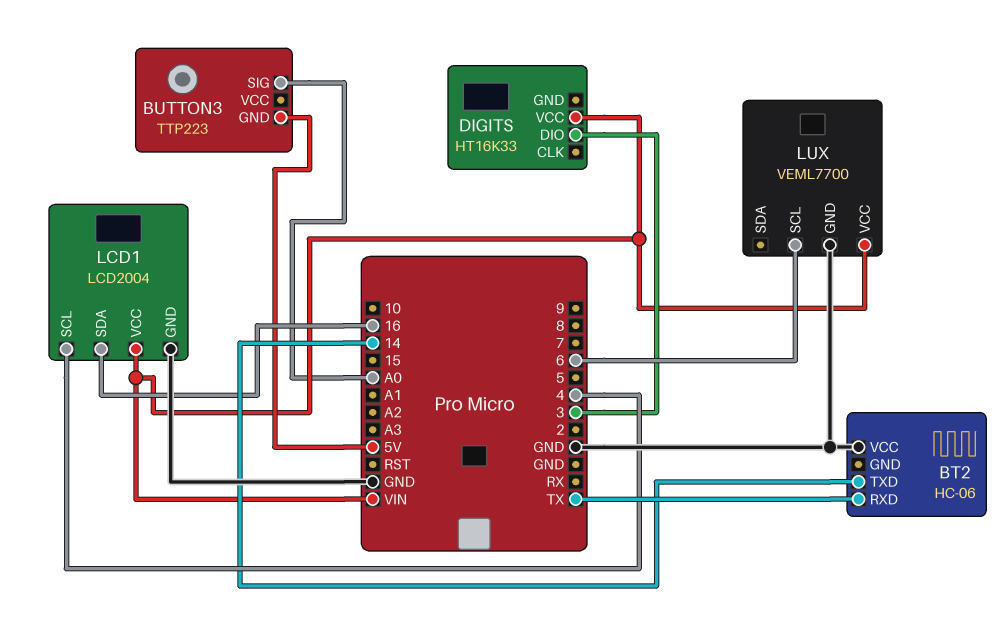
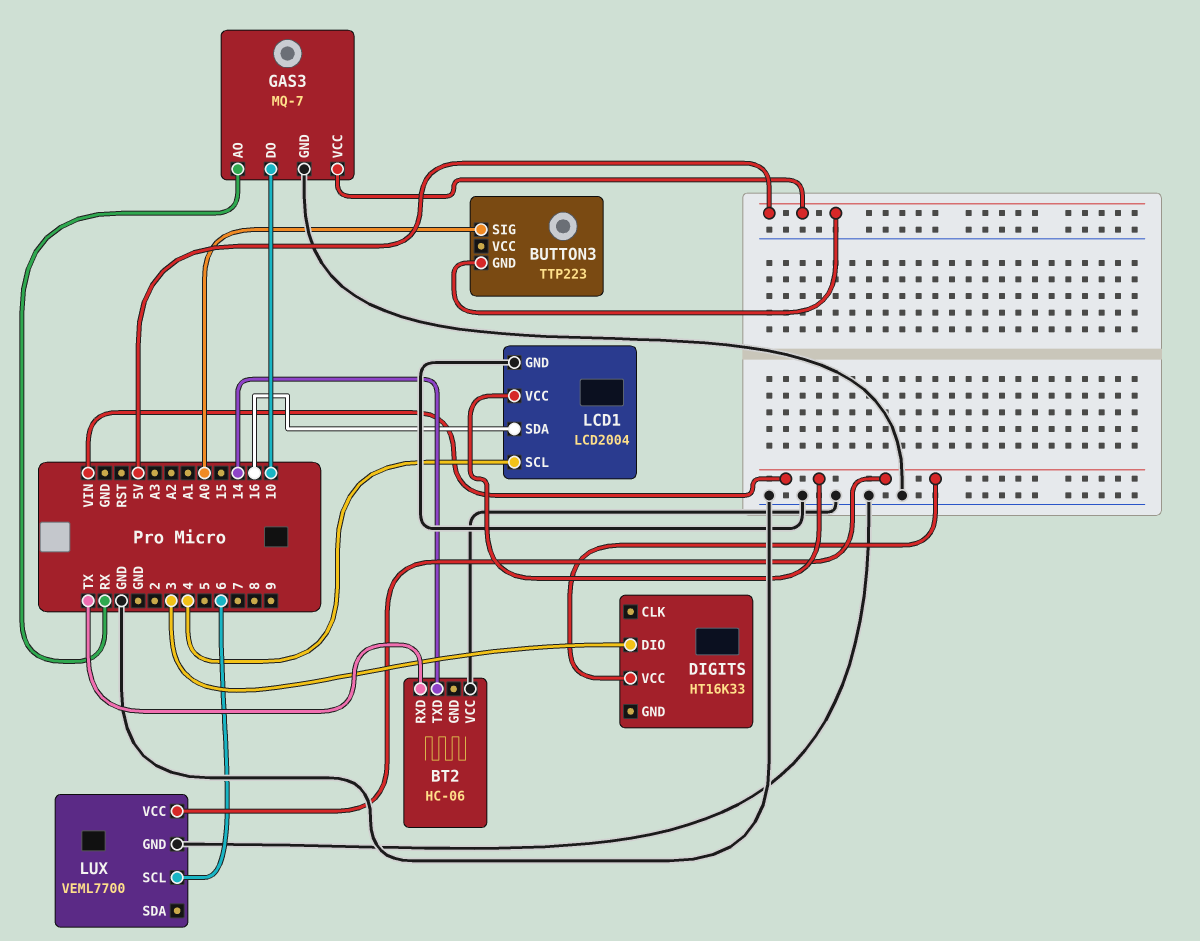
GAS3: none -> MQ-7
GAS3 pin AO: none -> RX
GAS3 pin DO: none -> 10
GAS3 pin GND: none -> GND
GAS3 pin VCC: none -> 5V

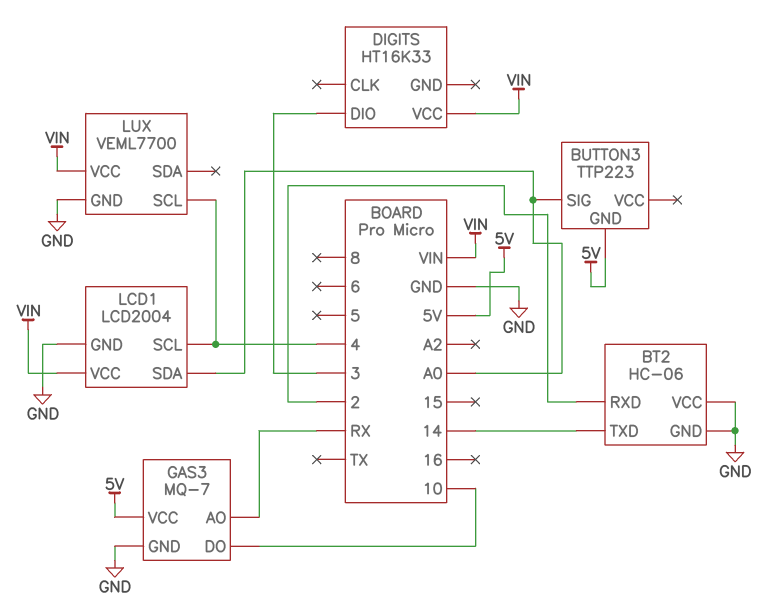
BT2 pin GND: none -> GND
BT2 pin RXD: TX -> 2
LCD1 pin SDA: 16 -> A0
LUX pin SCL: 6 -> 4

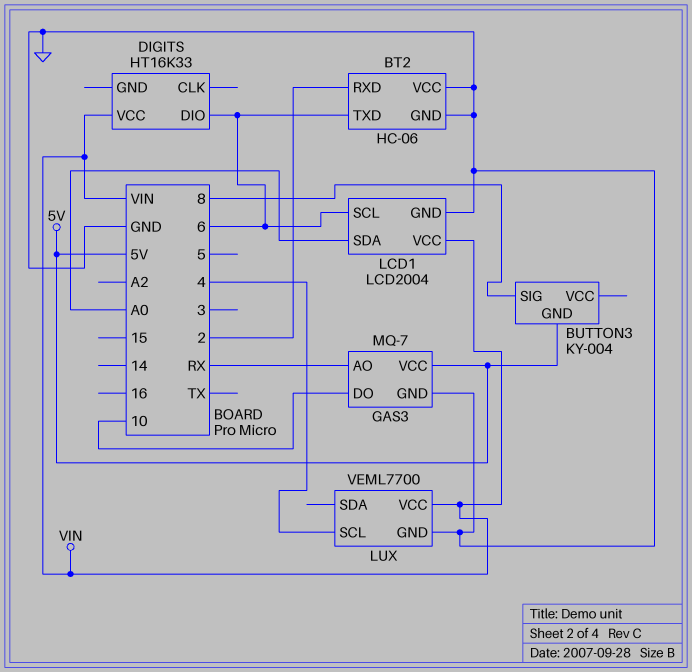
BT2 pin TXD: 14 -> 6
BUTTON3: TTP223 -> KY-004
BUTTON3 pin SIG: A0 -> 8
DIGITS pin DIO: 3 -> 6
LCD1 pin SCL: 4 -> 6

